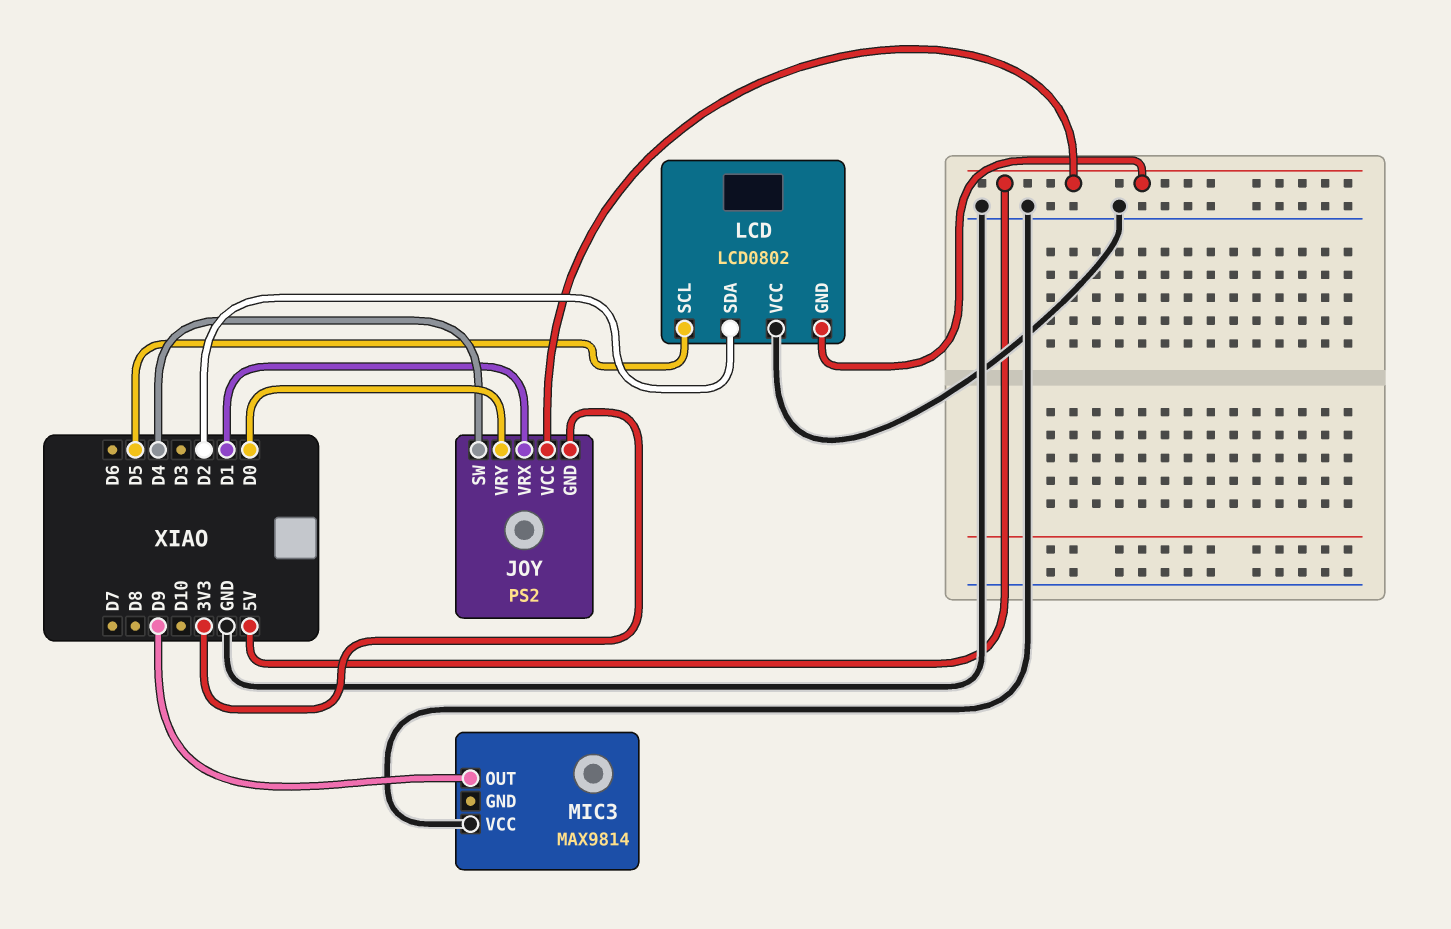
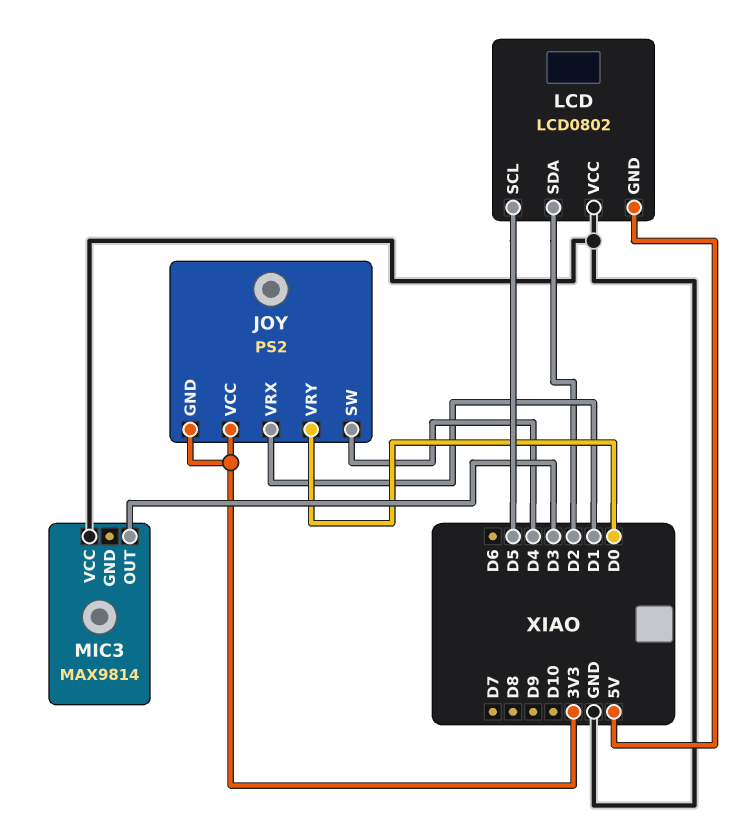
JOY pin VCC: 5V -> 3V3
MIC3 pin OUT: D9 -> D3

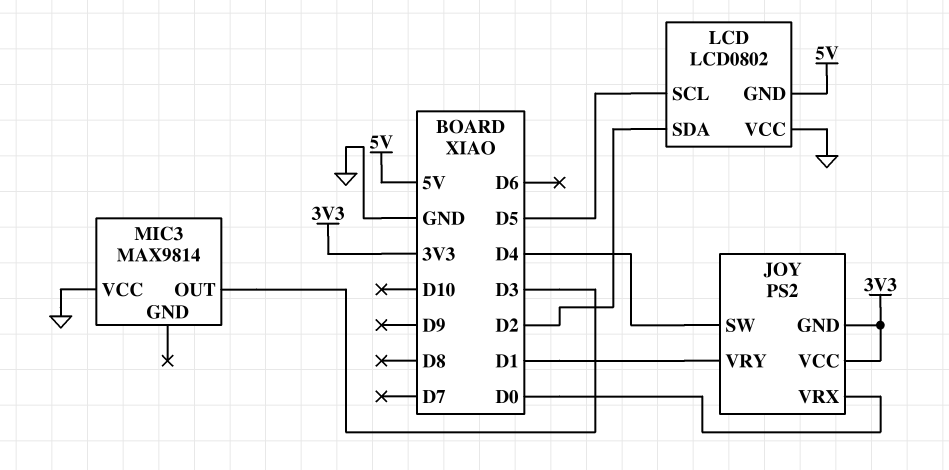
JOY pin VRX: D1 -> D0
JOY pin VRY: D0 -> D1

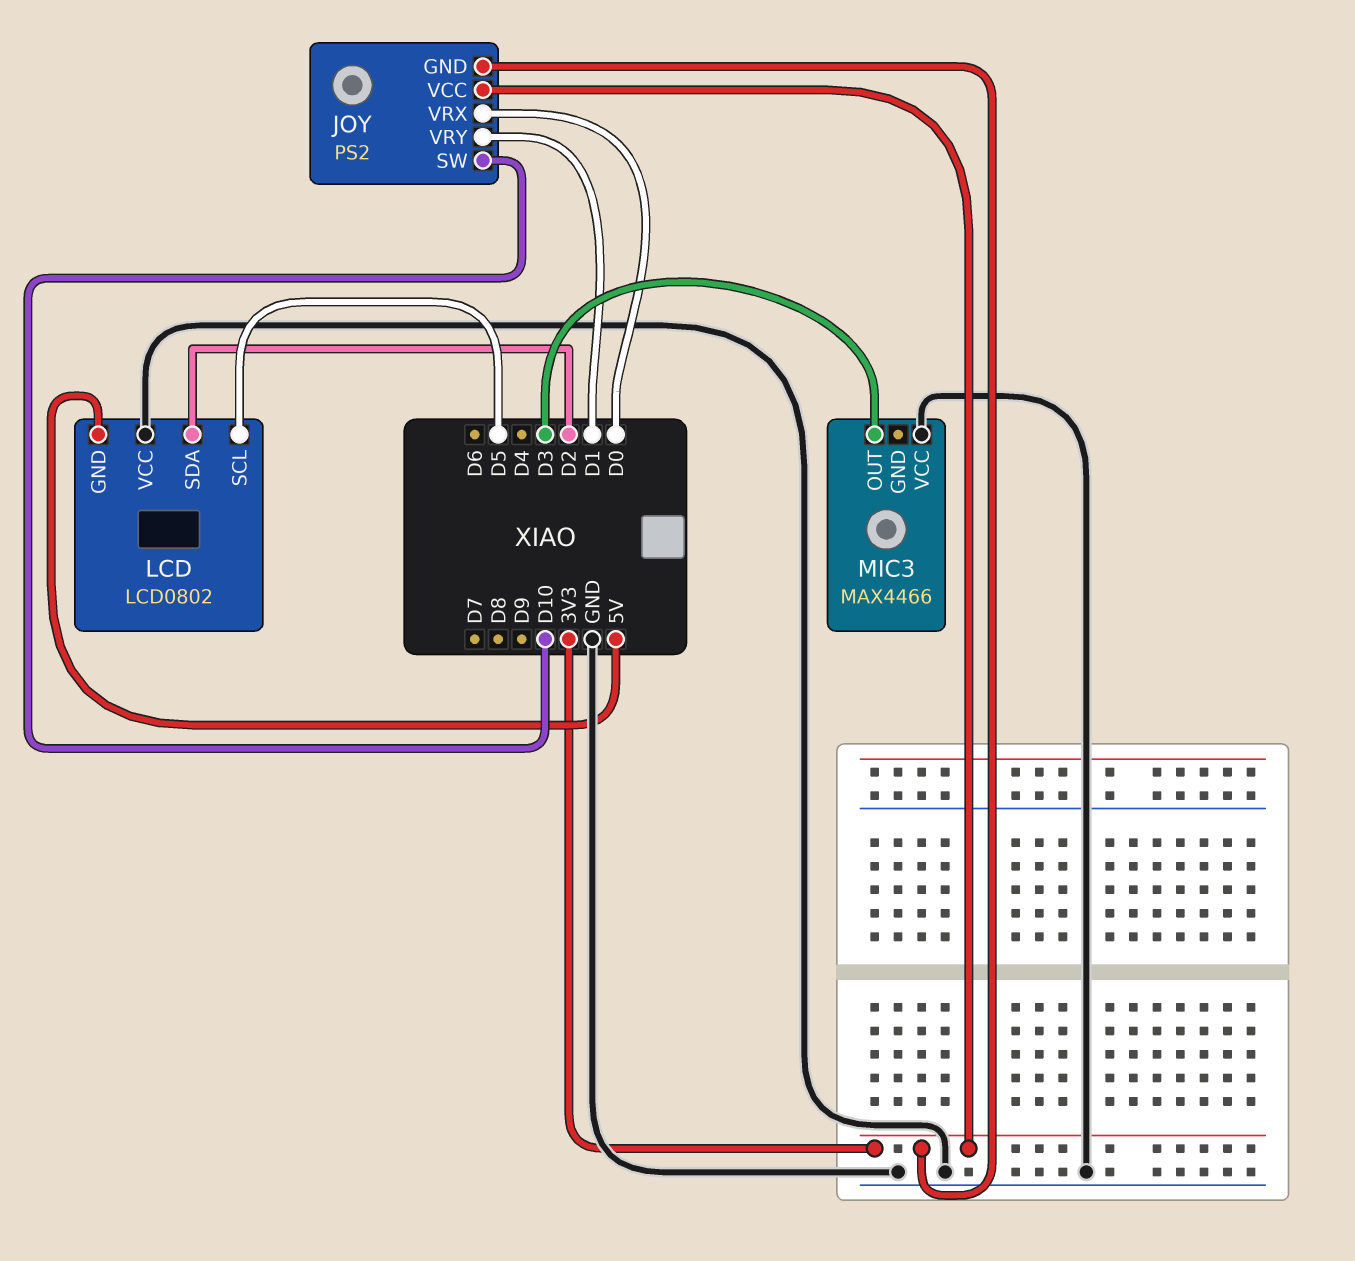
JOY pin SW: D4 -> D10
MIC3: MAX9814 -> MAX4466

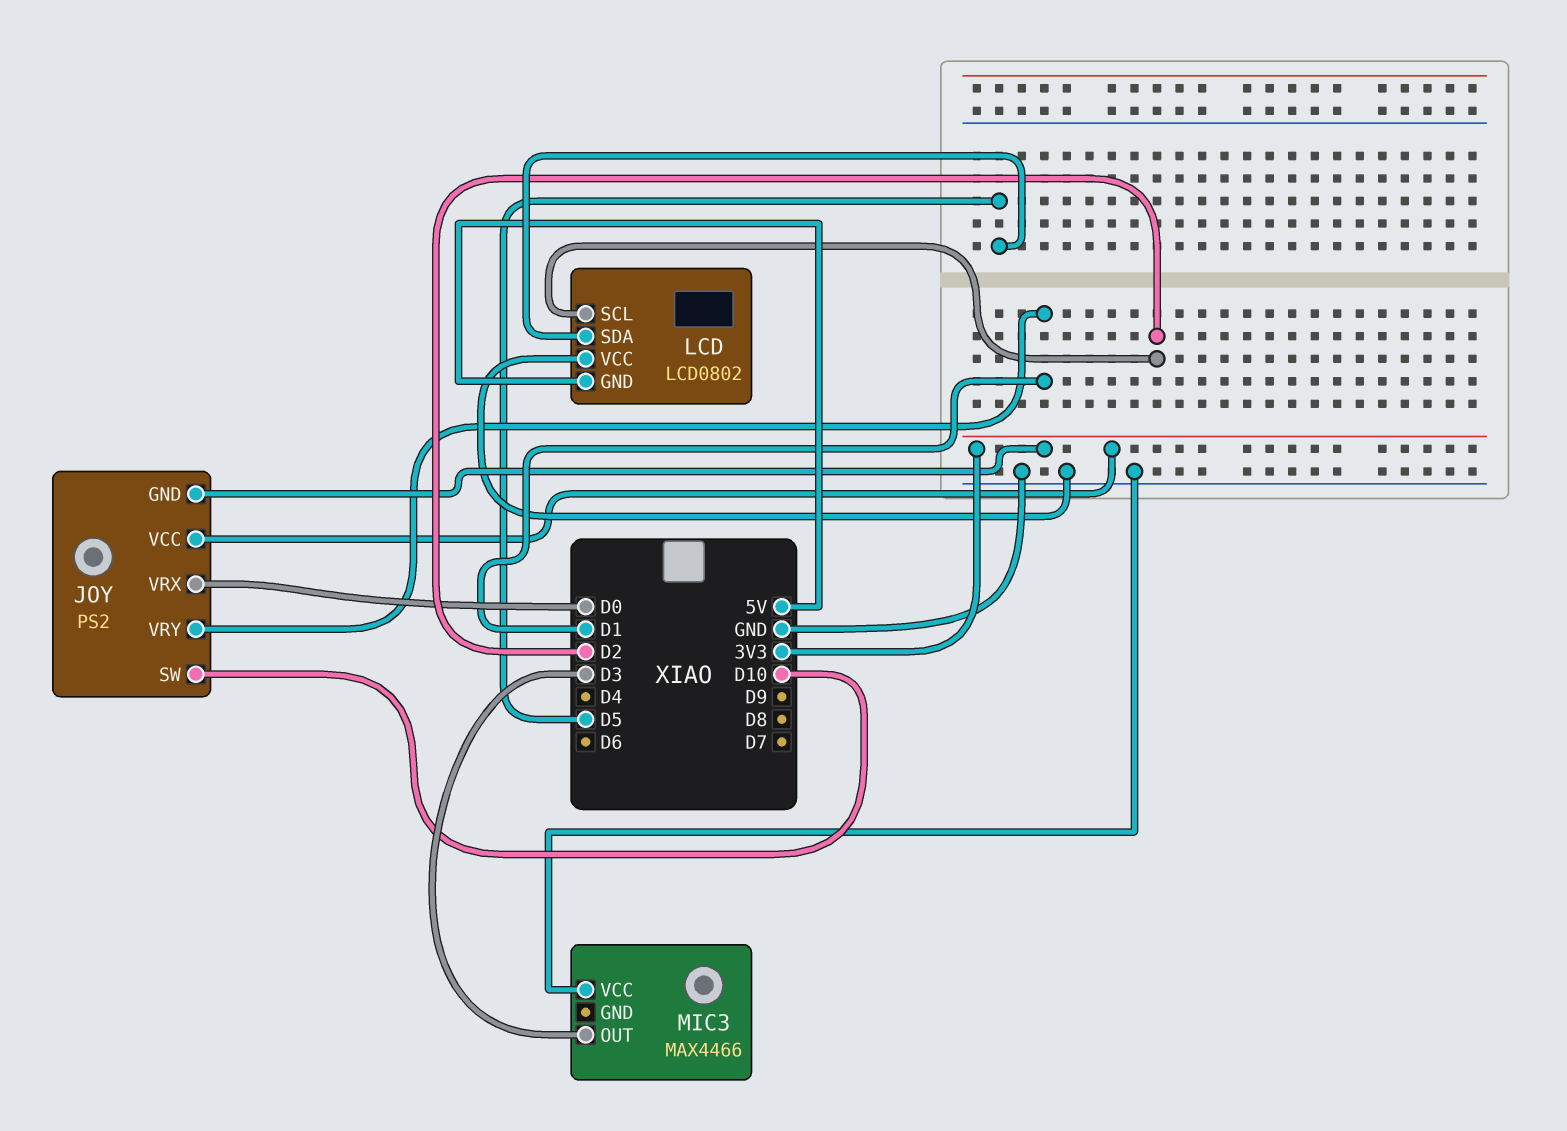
LCD pin SCL: D5 -> D2
LCD pin SDA: D2 -> D5

